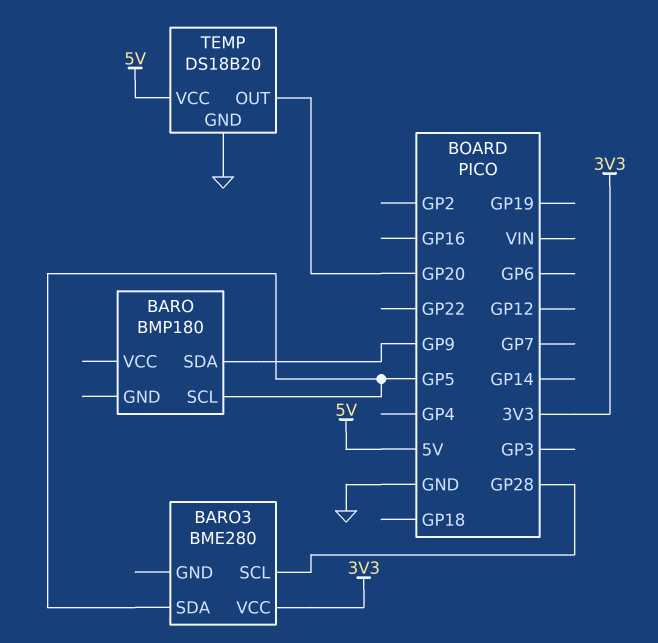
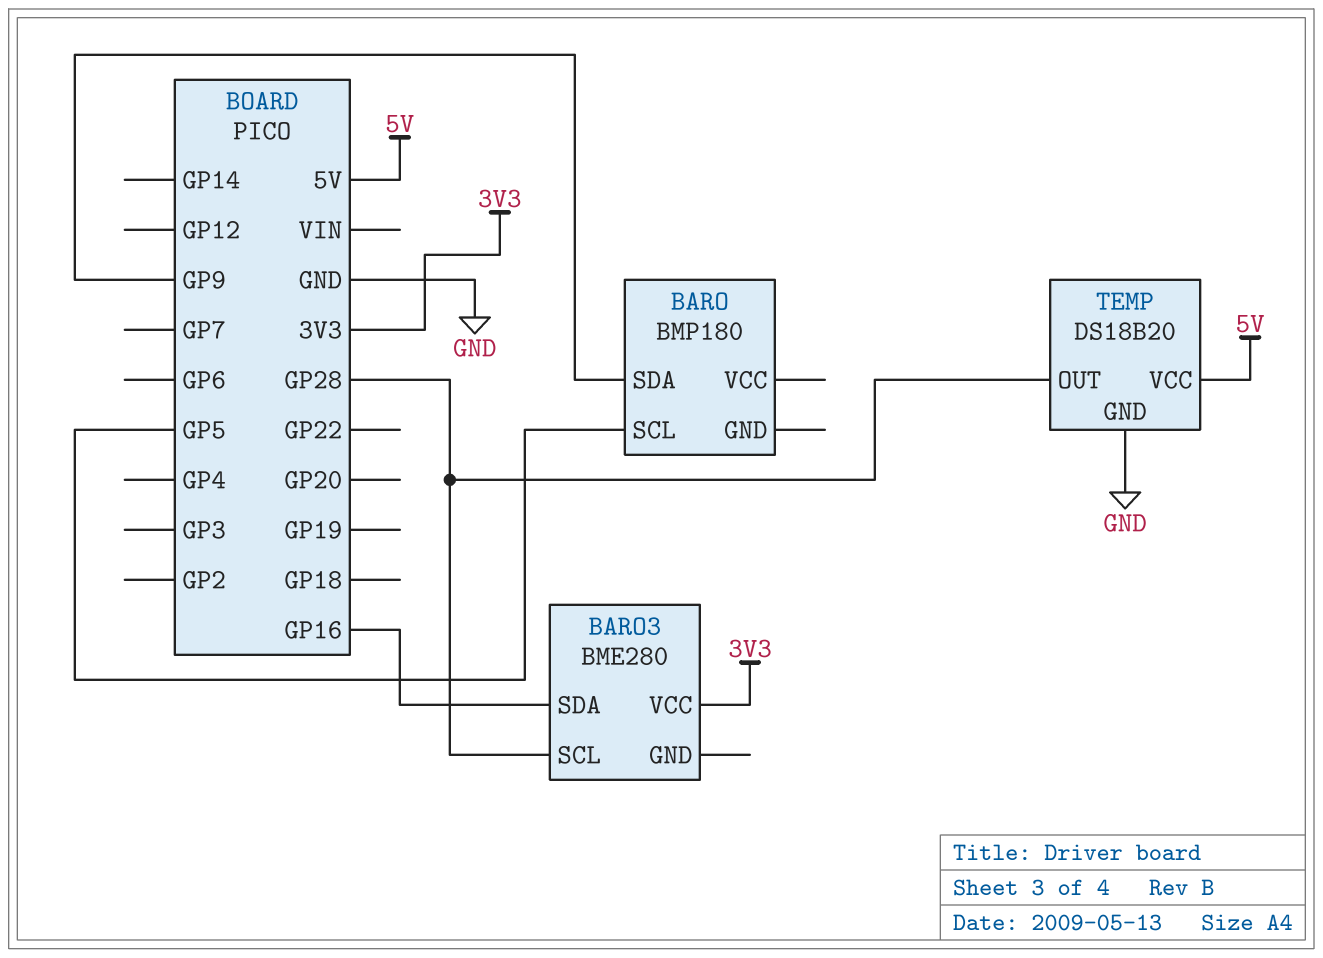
BARO3 pin SDA: GP5 -> GP16
TEMP pin OUT: GP20 -> GP28

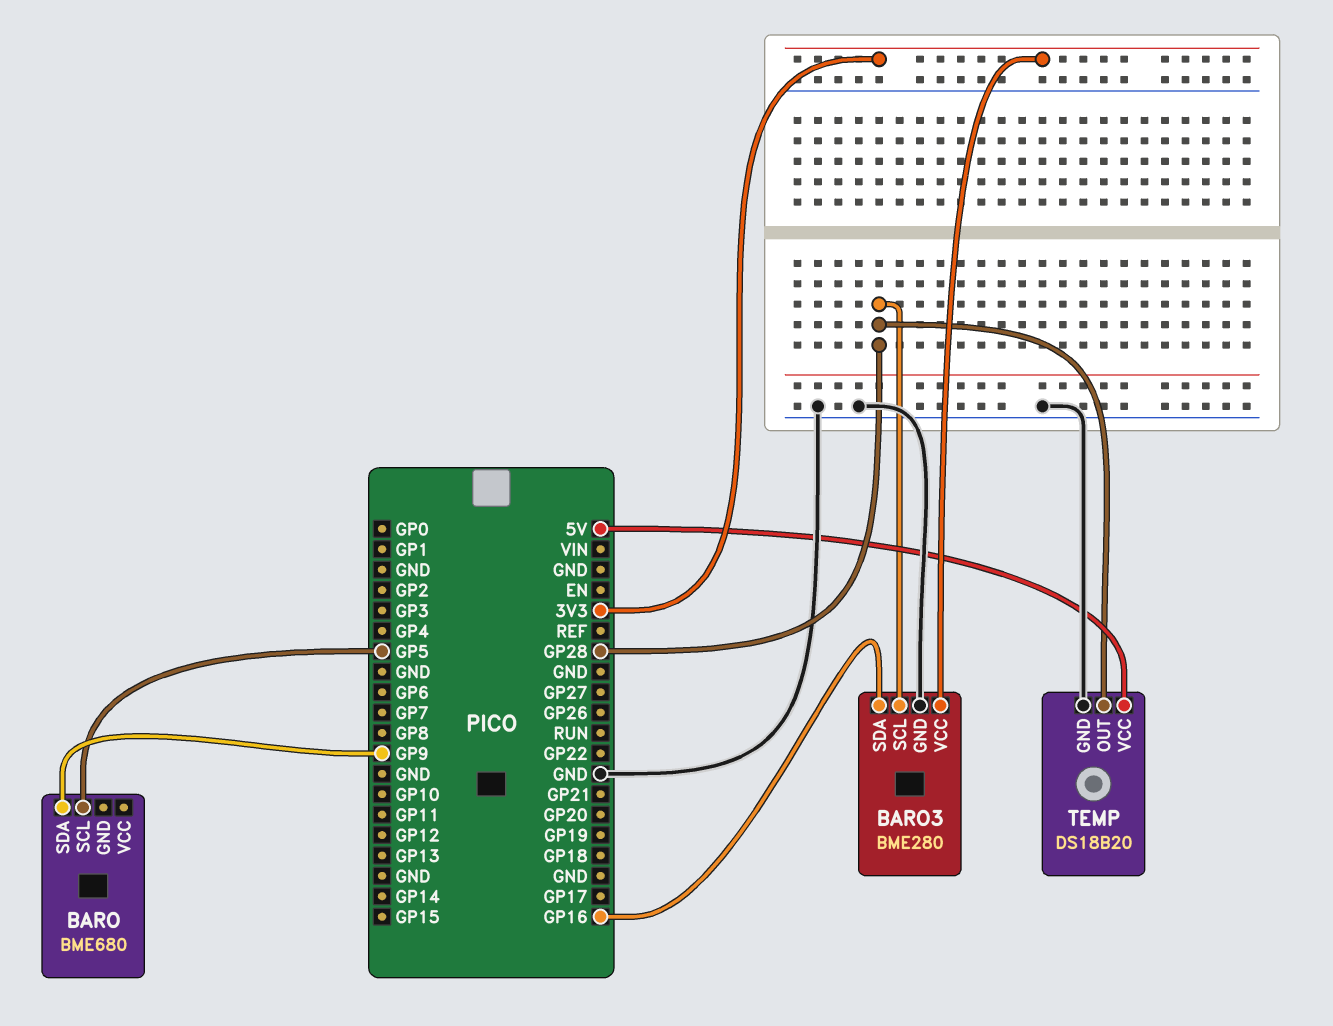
BARO: BMP180 -> BME680
BARO3 pin GND: none -> GND

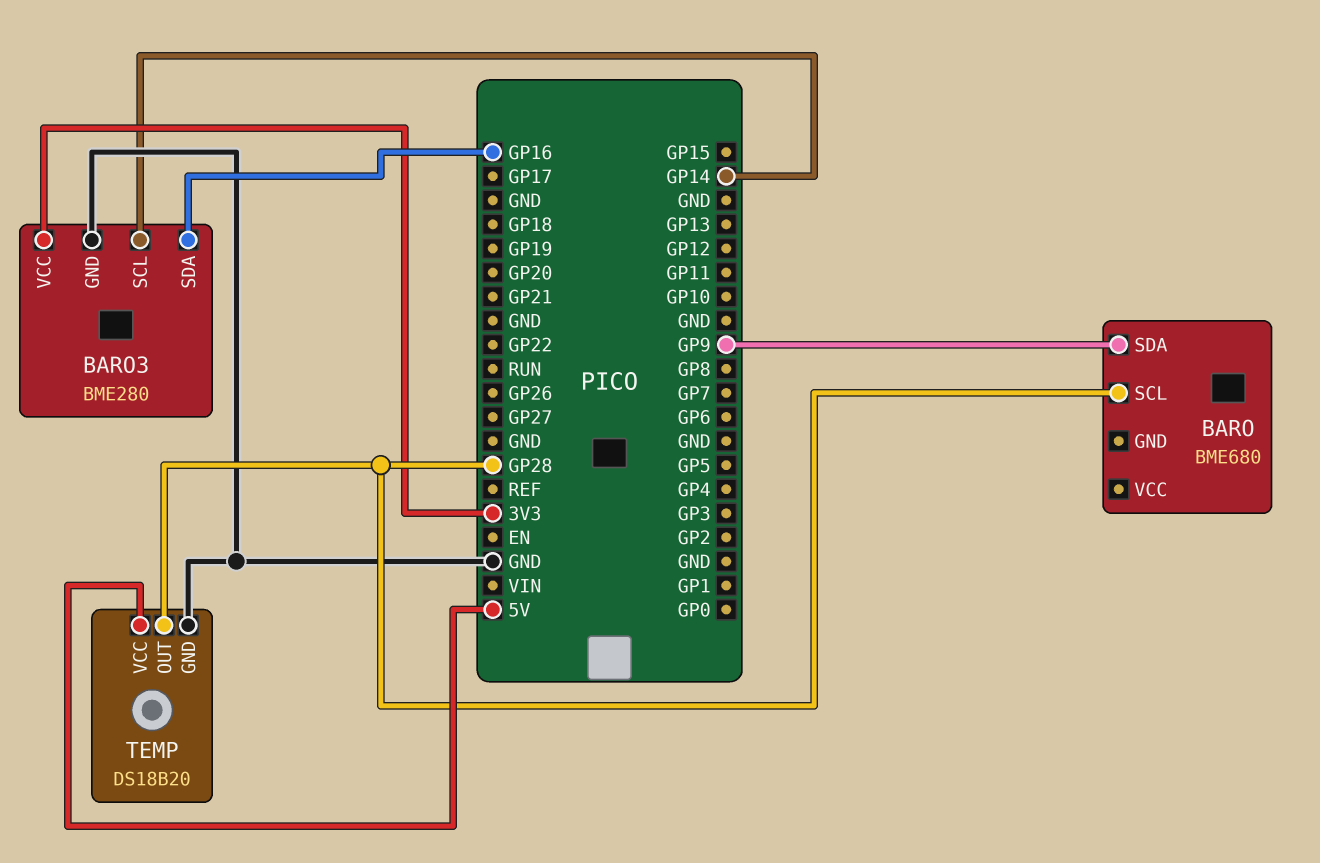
BARO pin SCL: GP5 -> GP28
BARO3 pin SCL: GP28 -> GP14

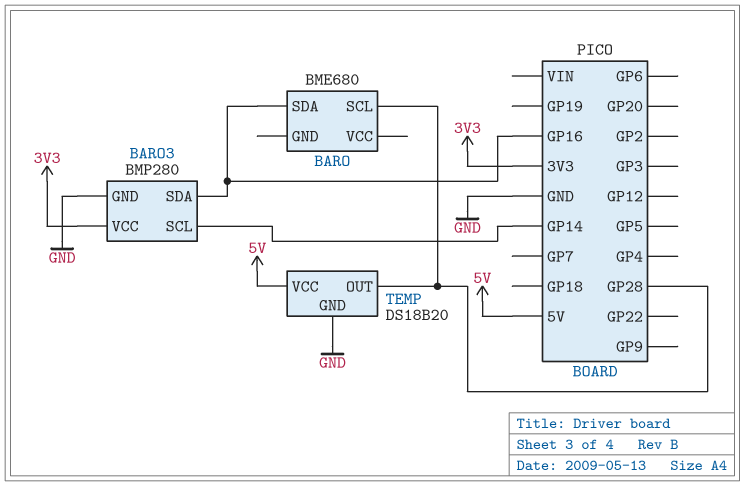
BARO pin SDA: GP9 -> GP16
BARO3: BME280 -> BMP280

